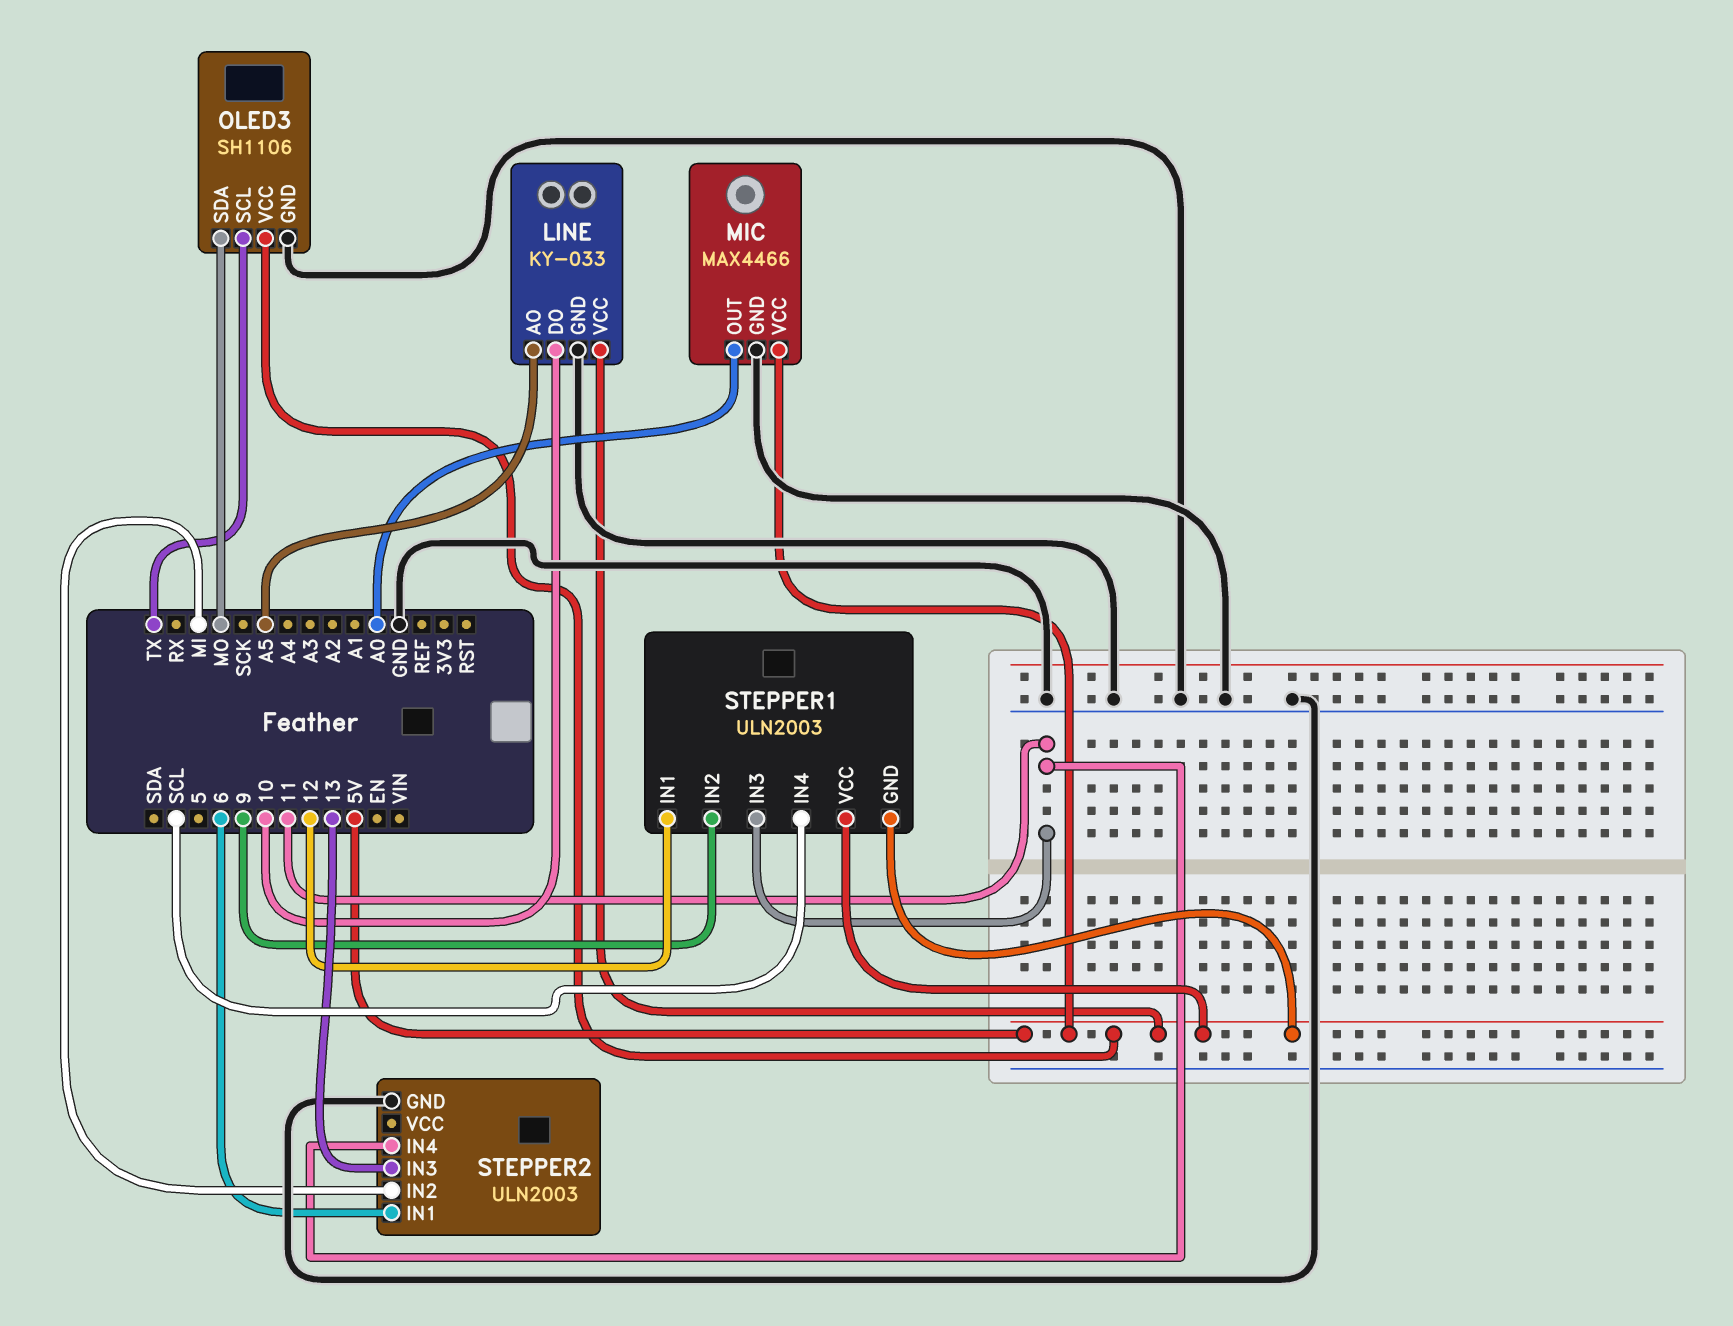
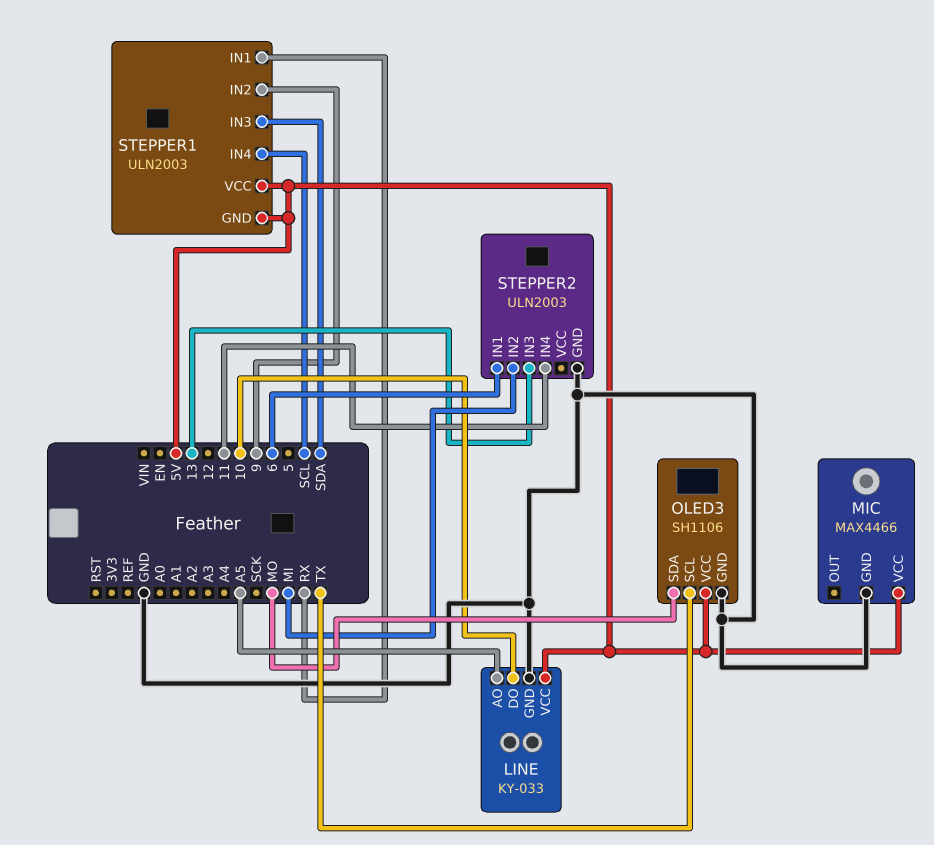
MIC pin OUT: A0 -> none
STEPPER1 pin IN1: 12 -> RX
STEPPER1 pin IN3: 11 -> SDA

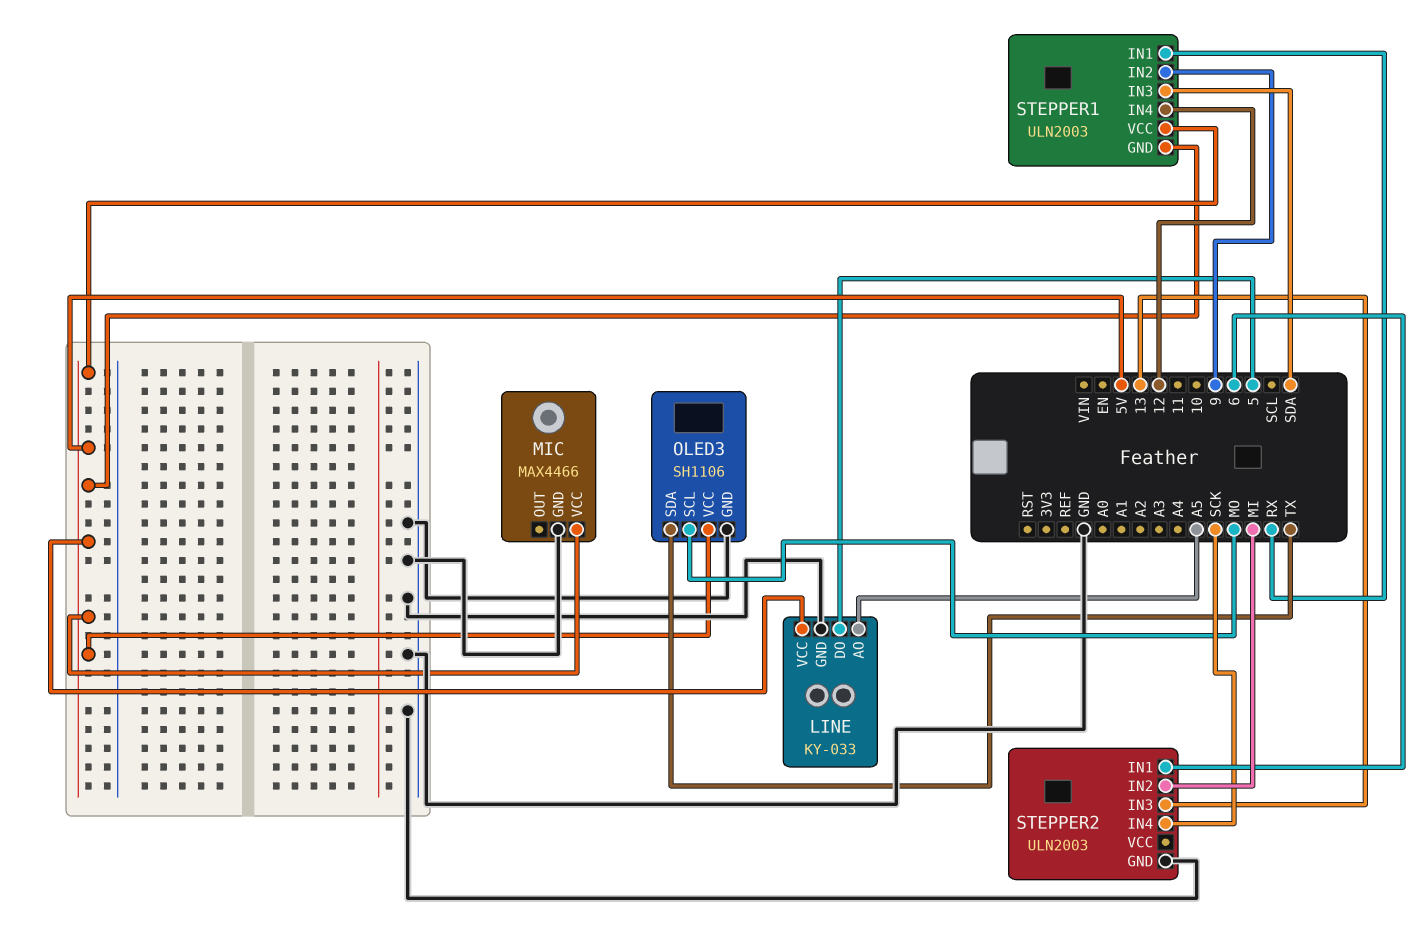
LINE pin DO: 10 -> 5
OLED3 pin SCL: TX -> MO
OLED3 pin SDA: MO -> TX
STEPPER1 pin IN4: SCL -> 12
STEPPER2 pin IN4: 11 -> SCK

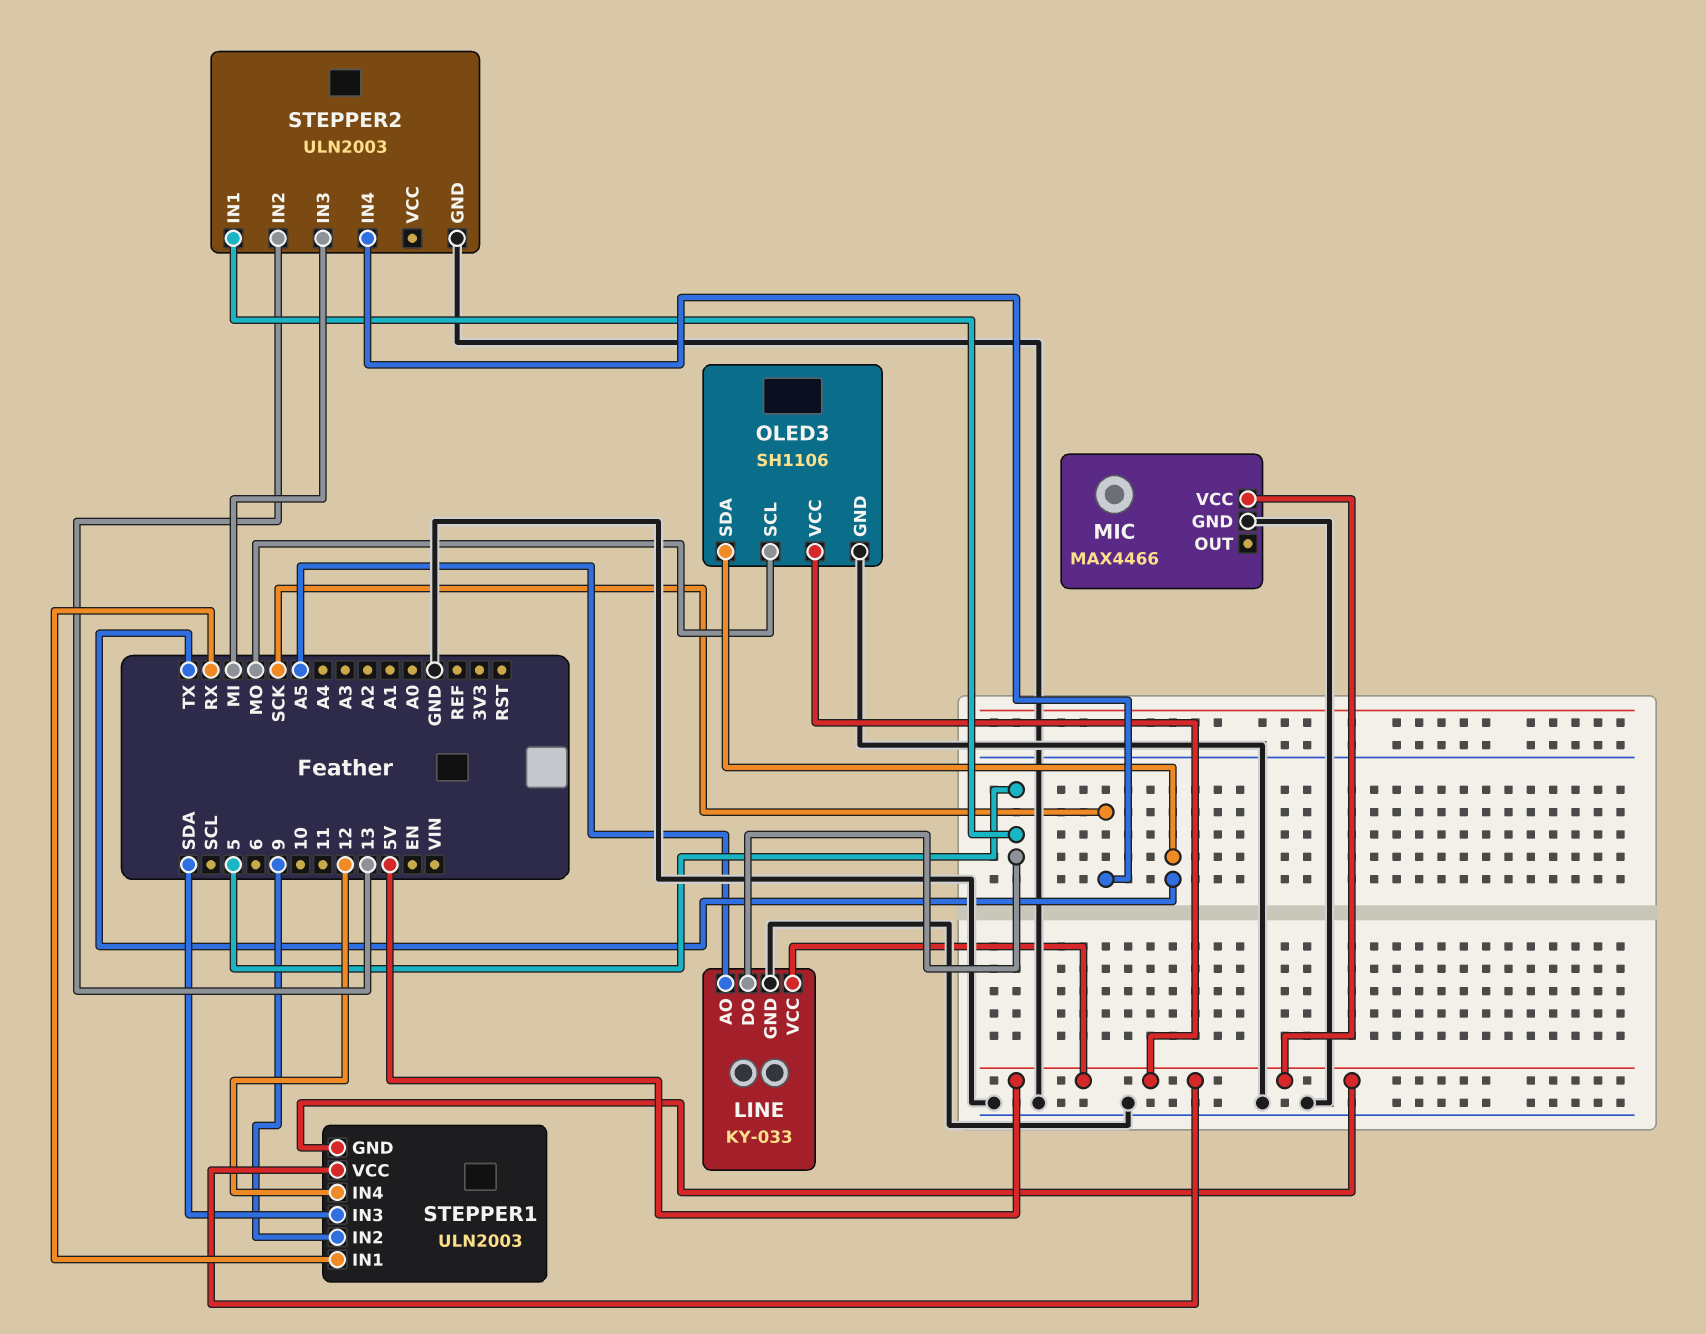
STEPPER2 pin IN1: 6 -> 5
STEPPER2 pin IN2: MI -> 13
STEPPER2 pin IN3: 13 -> MI

